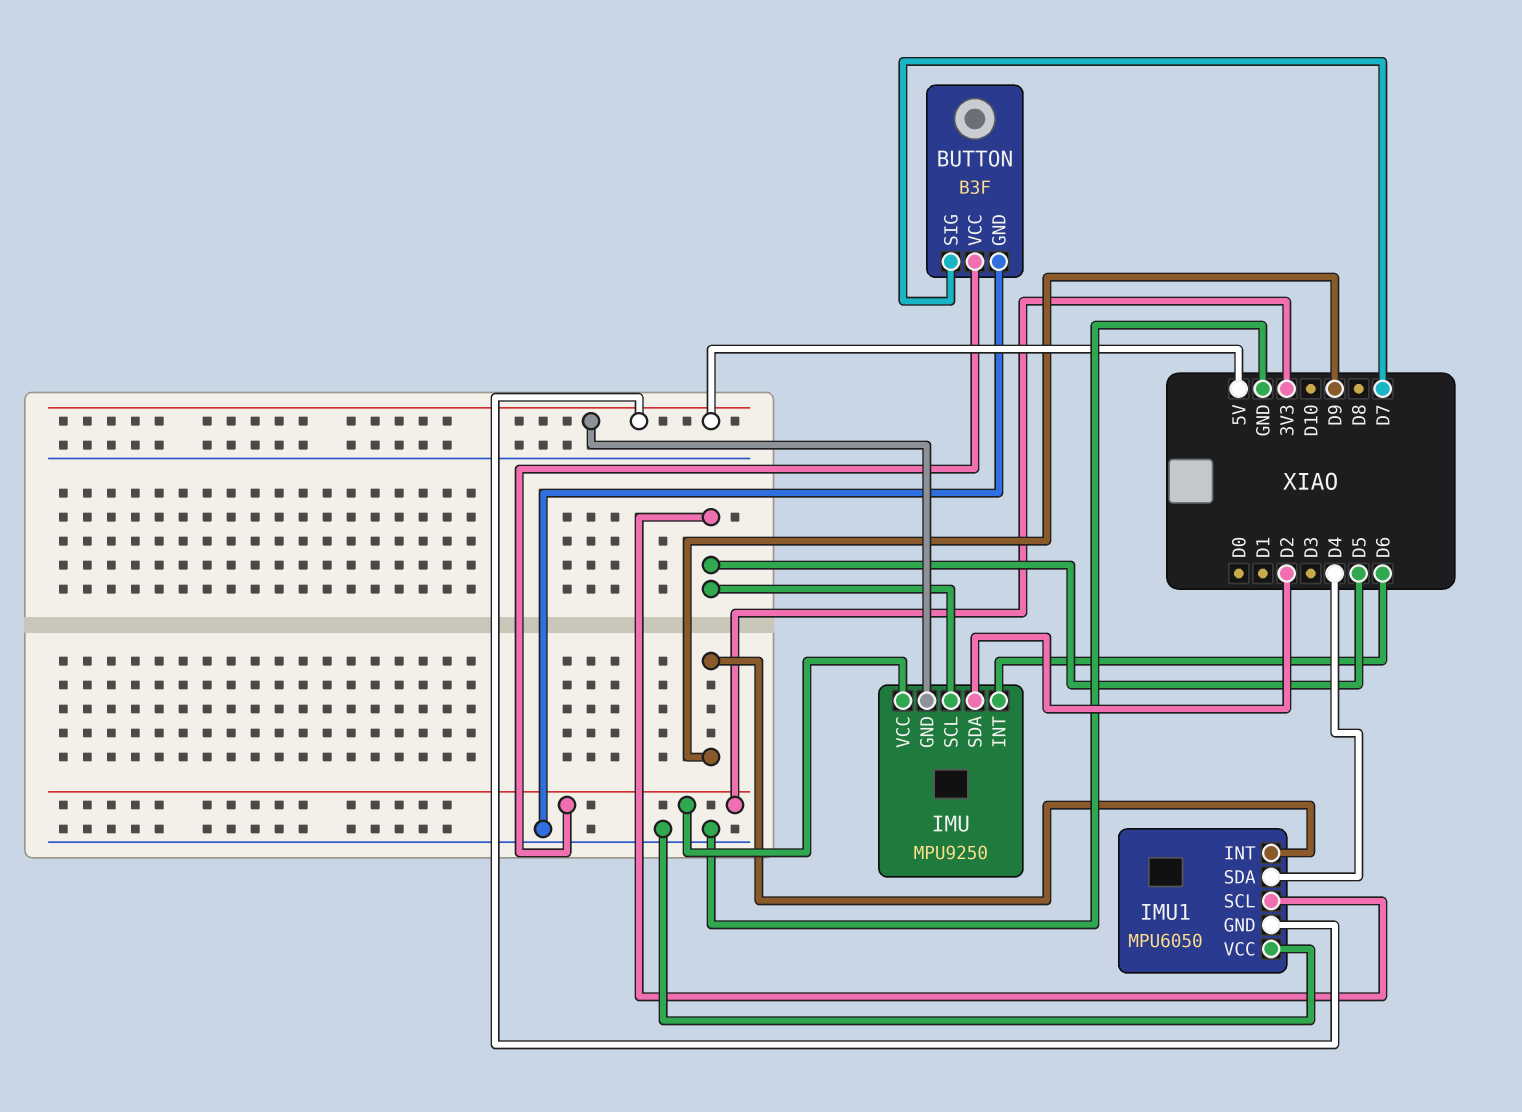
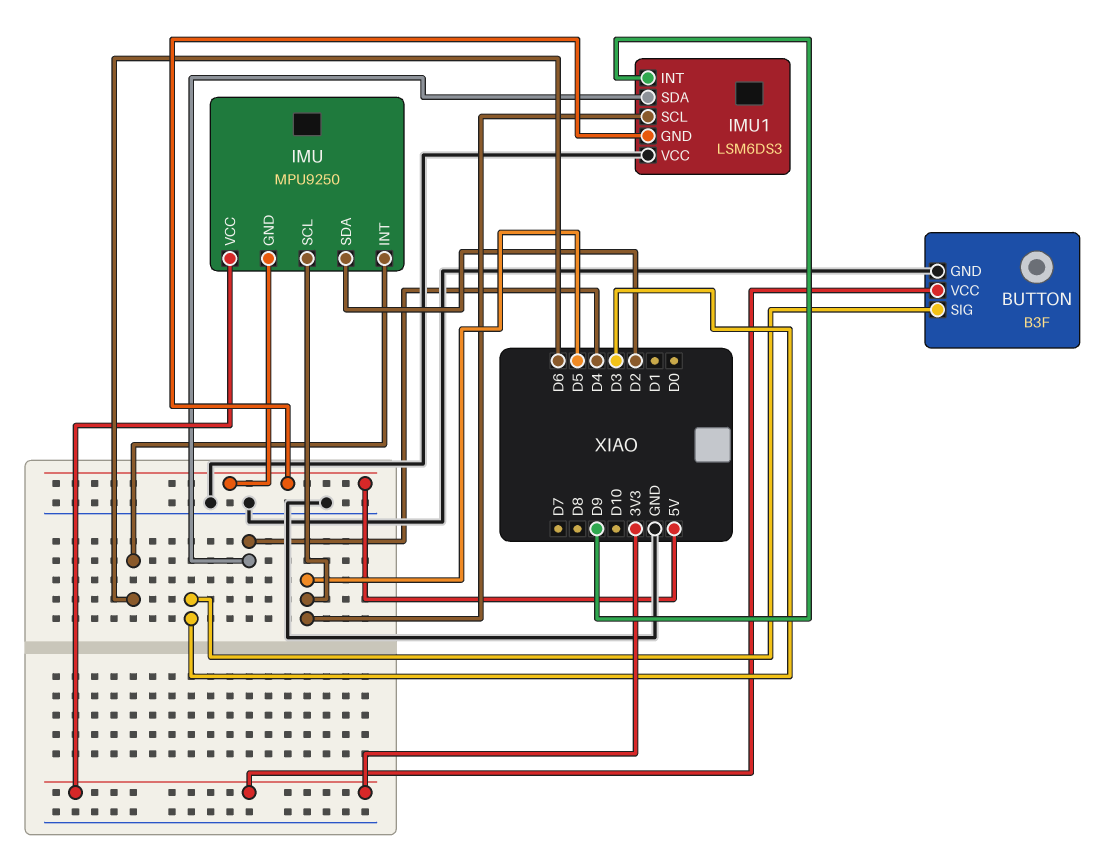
BUTTON pin SIG: D7 -> D3
IMU1: MPU6050 -> LSM6DS3

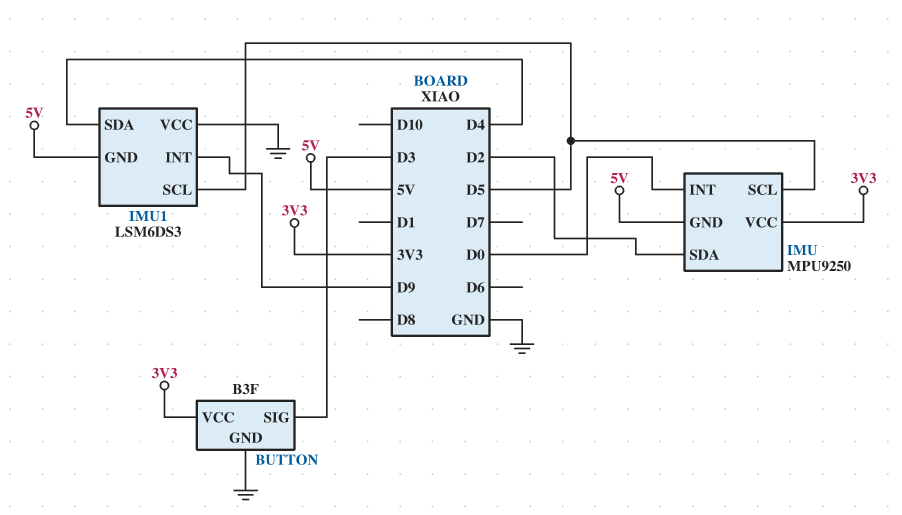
IMU pin INT: D6 -> D0

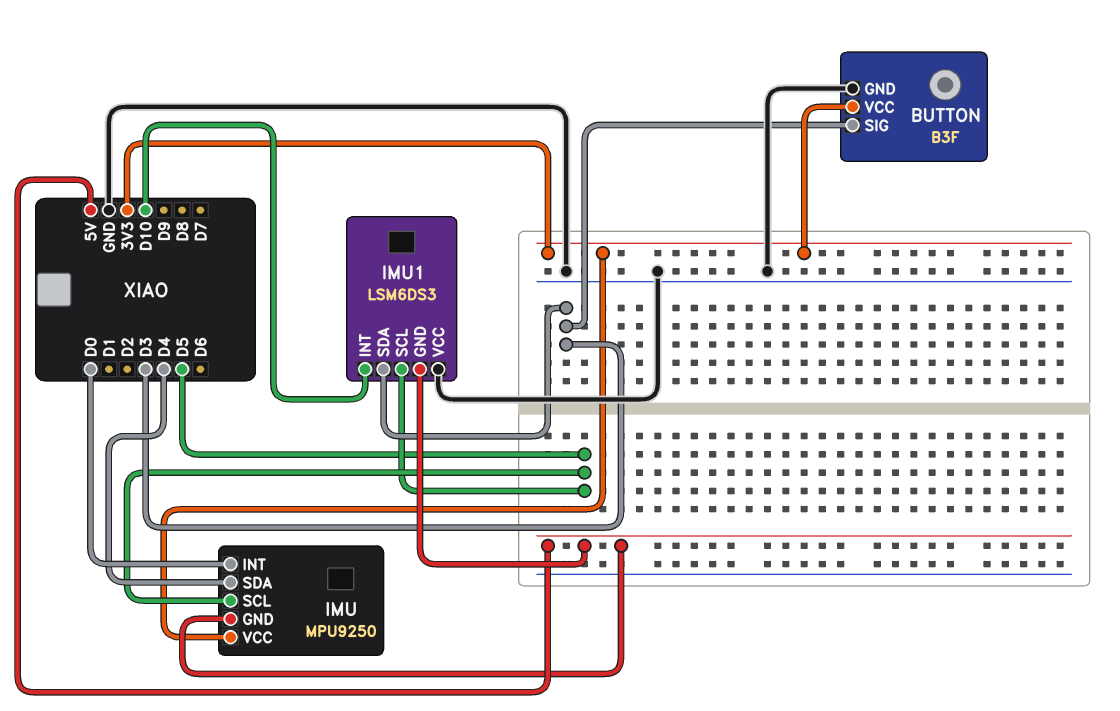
IMU pin SDA: D2 -> D4
IMU1 pin INT: D9 -> D10
IMU1 pin SDA: D4 -> D3

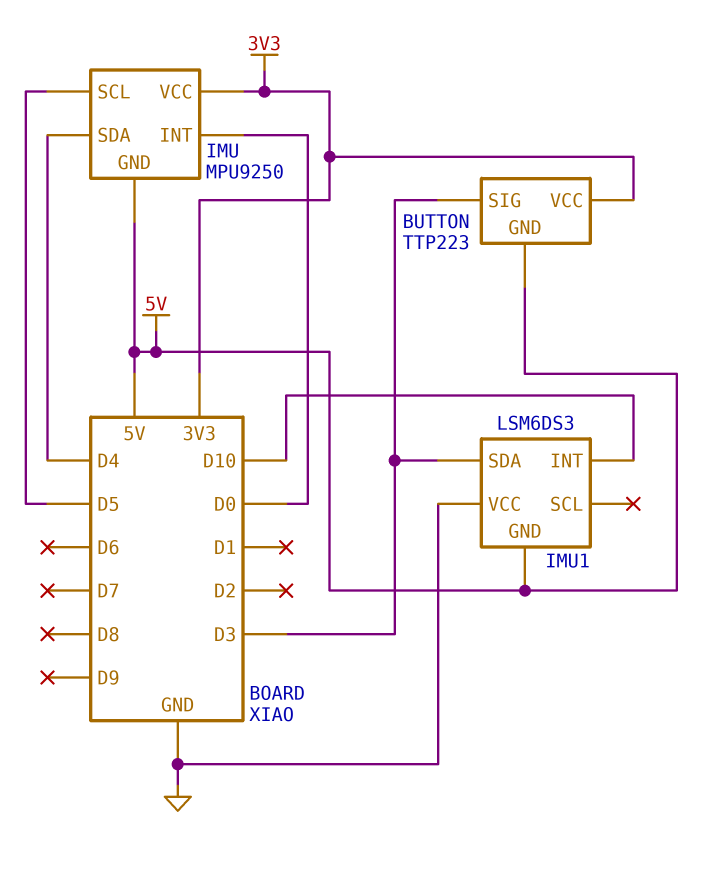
BUTTON: B3F -> TTP223
BUTTON pin GND: GND -> 5V
IMU1 pin SCL: D5 -> none

